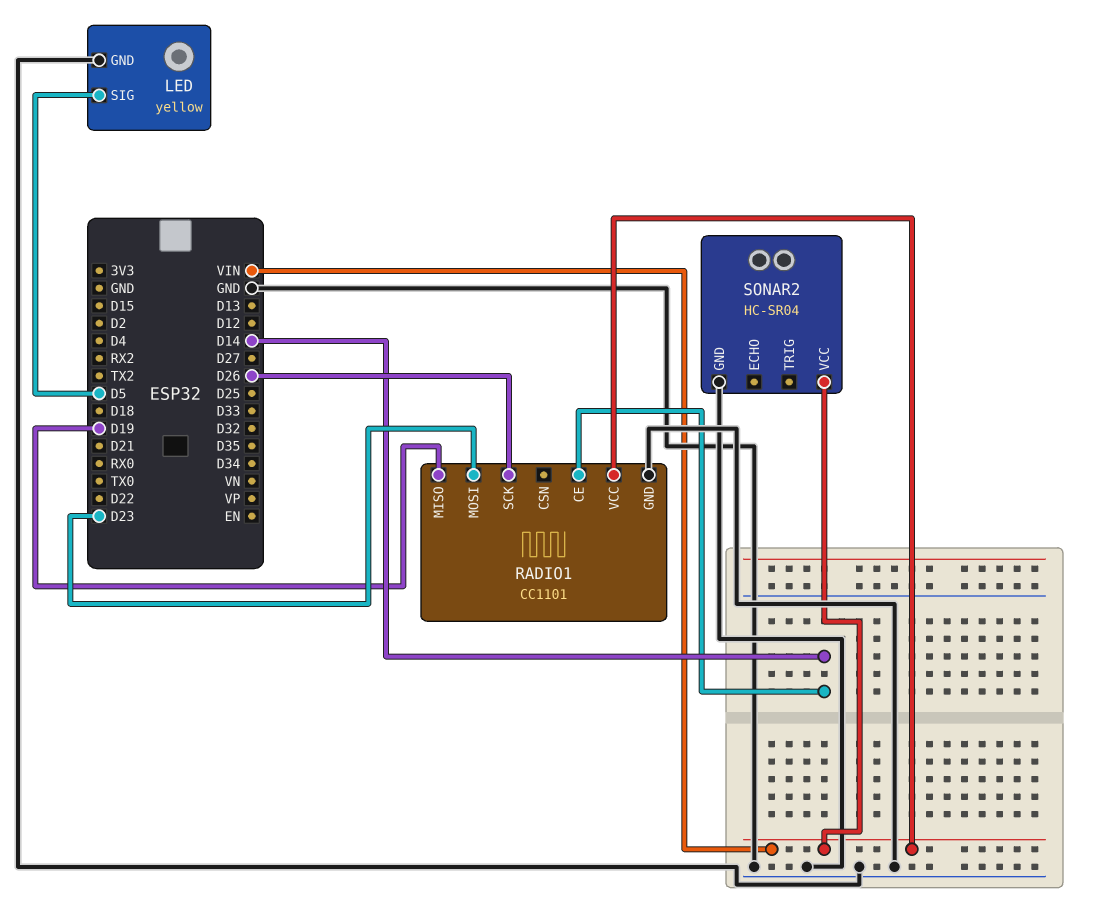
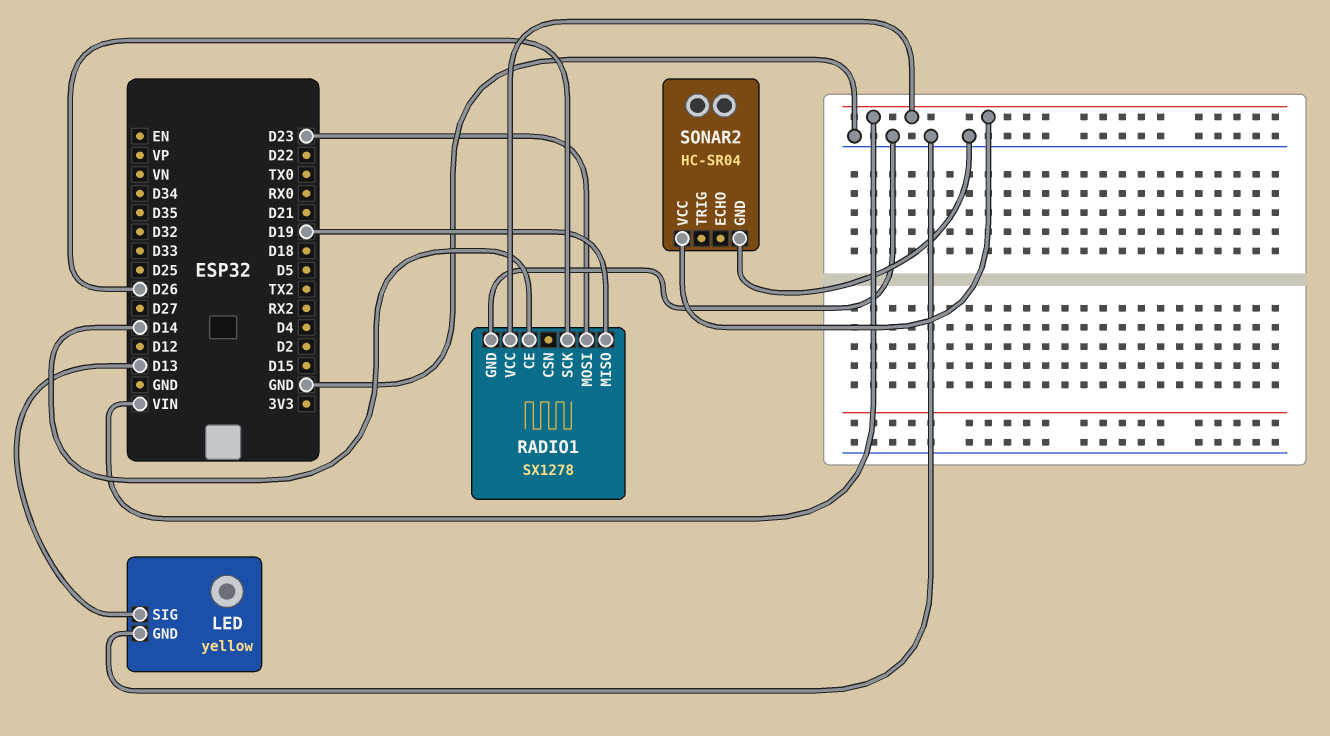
LED pin SIG: D5 -> D13
RADIO1: CC1101 -> SX1278

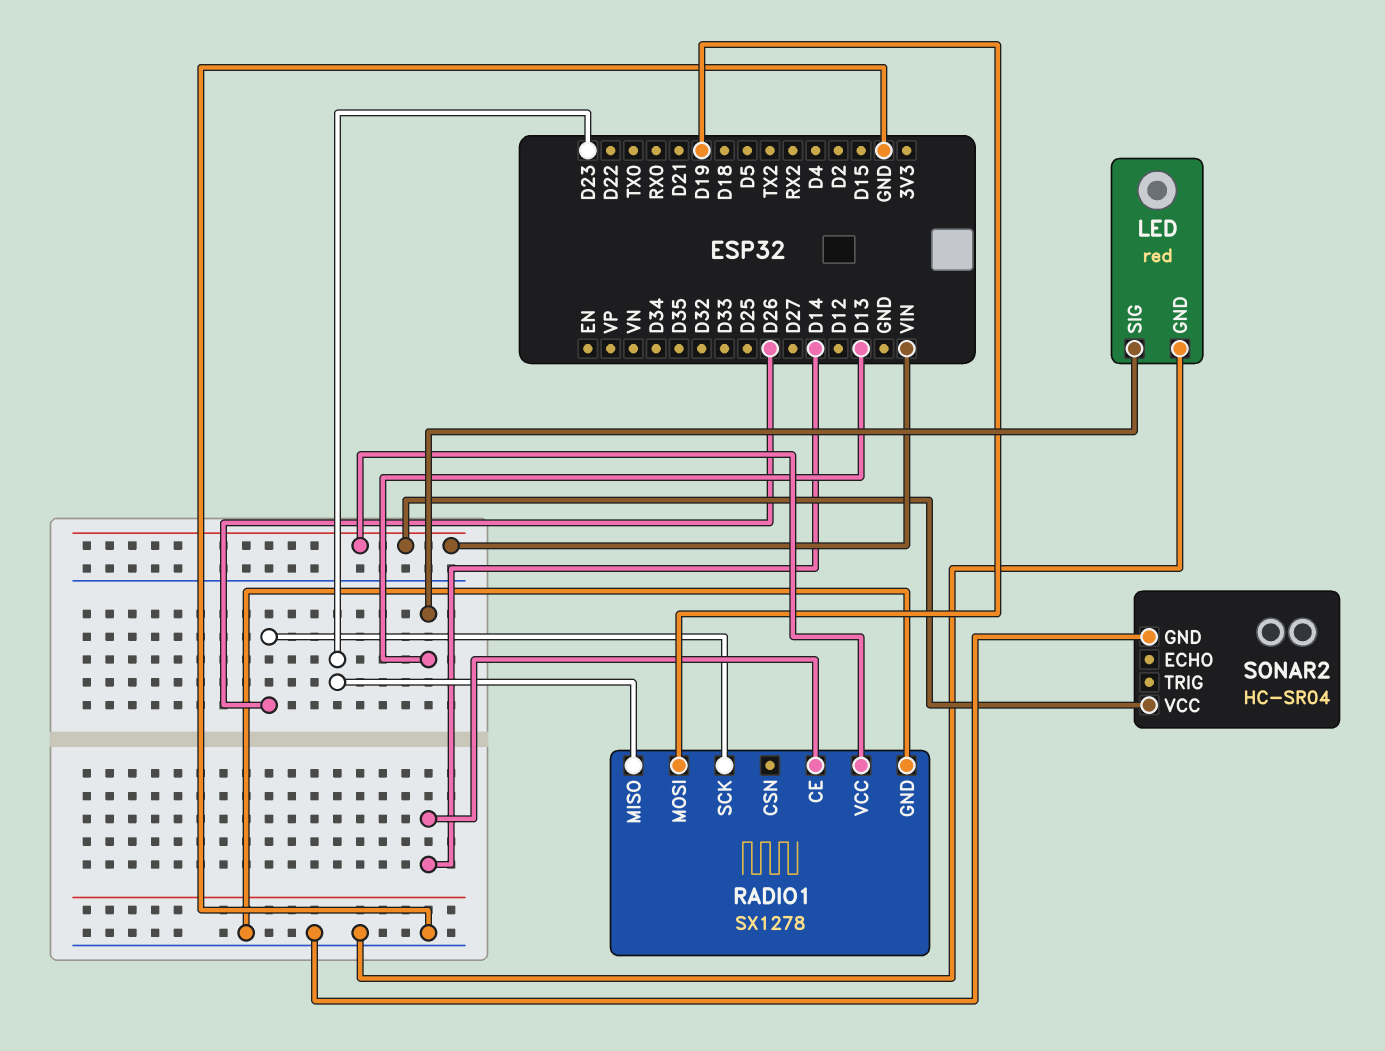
LED: yellow -> red
RADIO1 pin MISO: D19 -> D23
RADIO1 pin MOSI: D23 -> D19

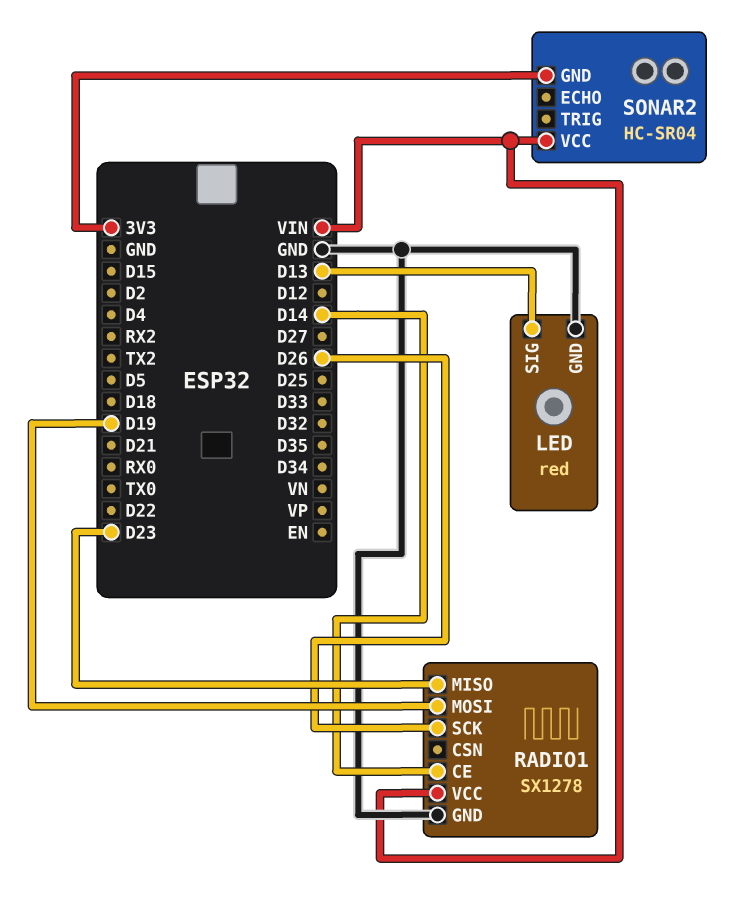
SONAR2 pin GND: GND -> 3V3

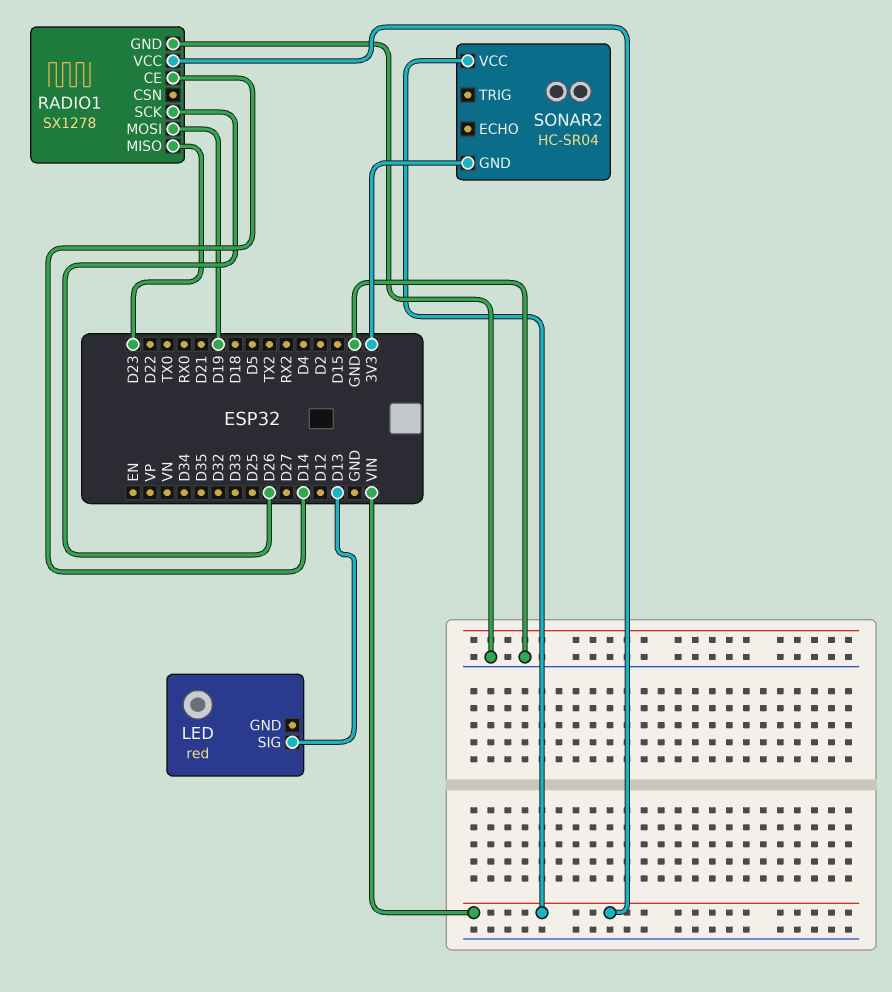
LED pin GND: GND -> none

